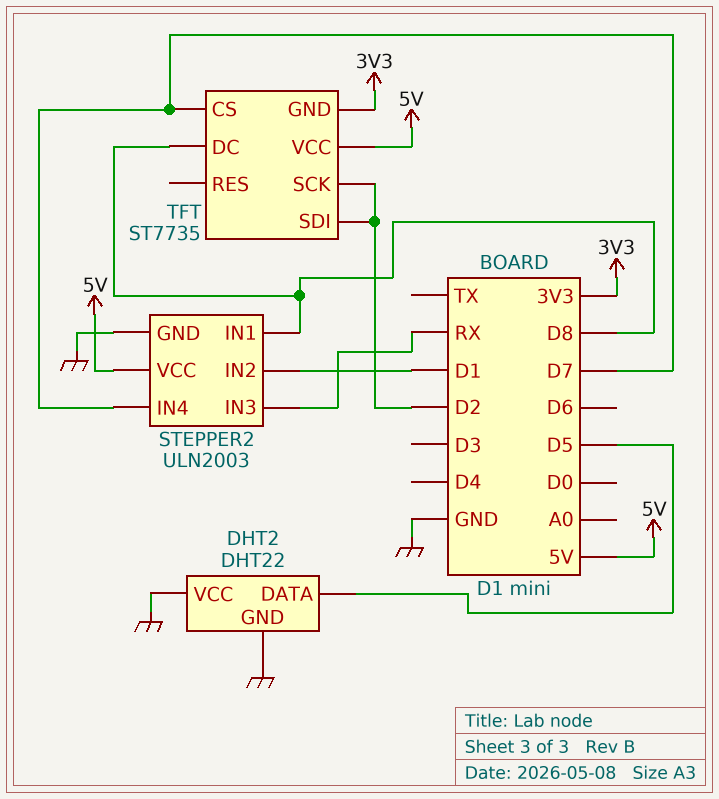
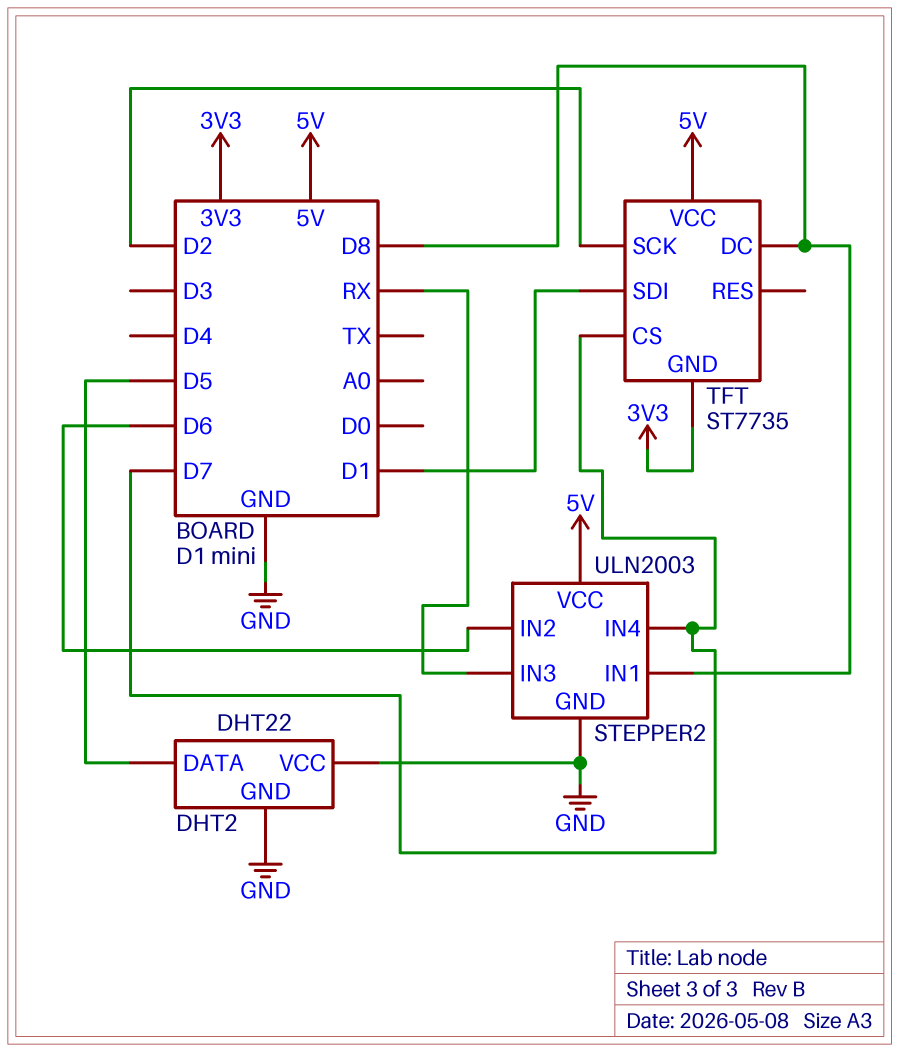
STEPPER2 pin IN2: D1 -> D6
TFT pin SDI: D2 -> D1

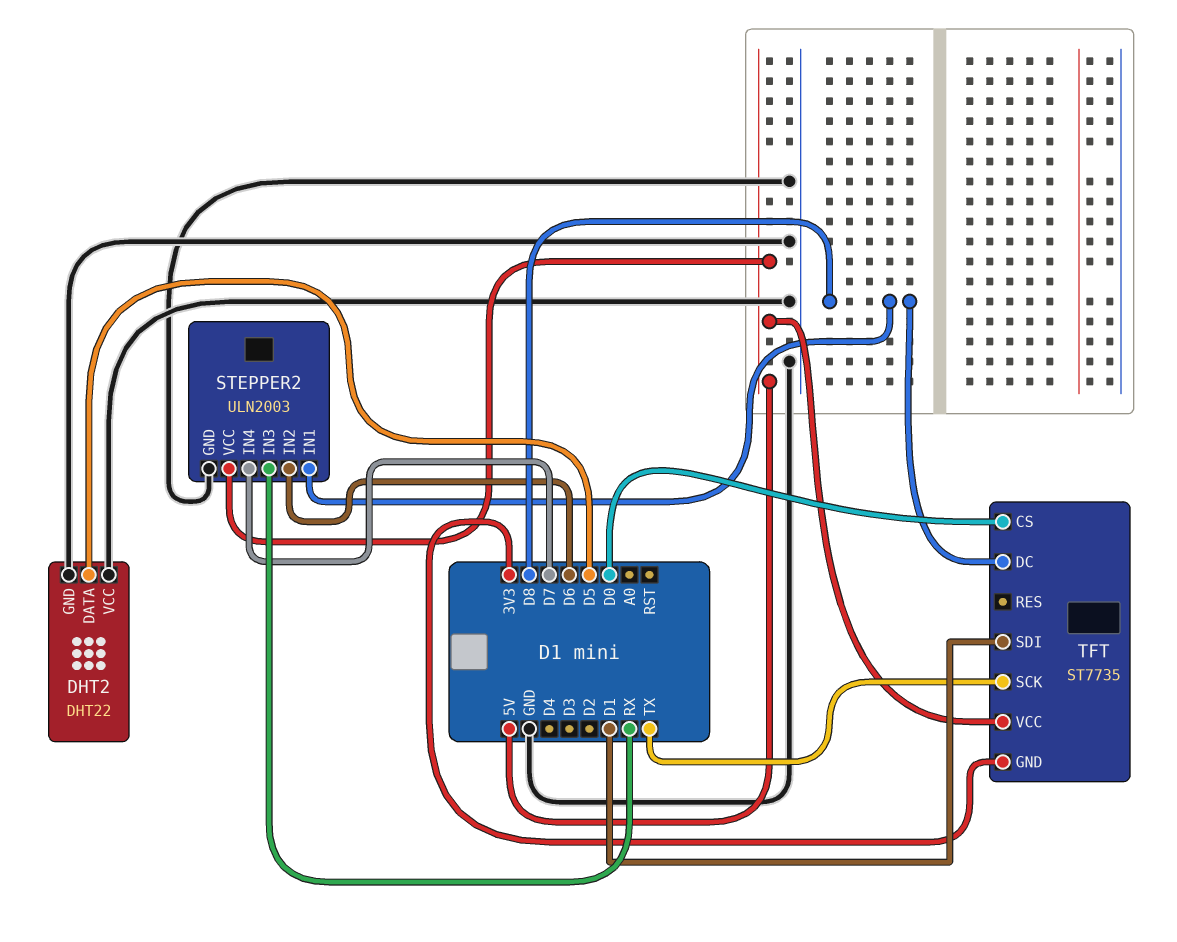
TFT pin CS: D7 -> D0
TFT pin SCK: D2 -> TX

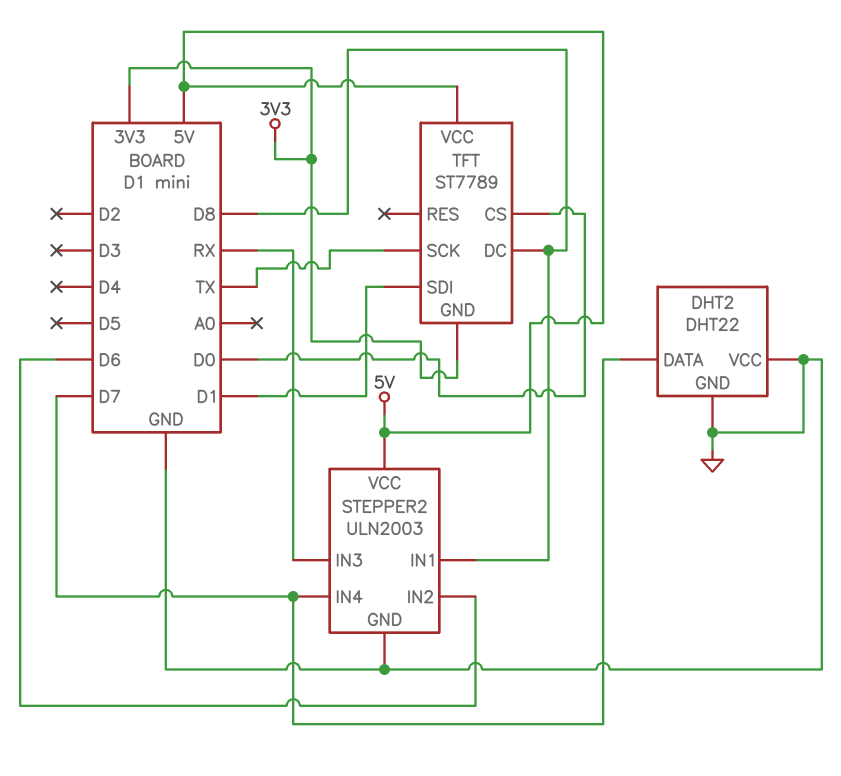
DHT2 pin DATA: D5 -> D7
TFT: ST7735 -> ST7789

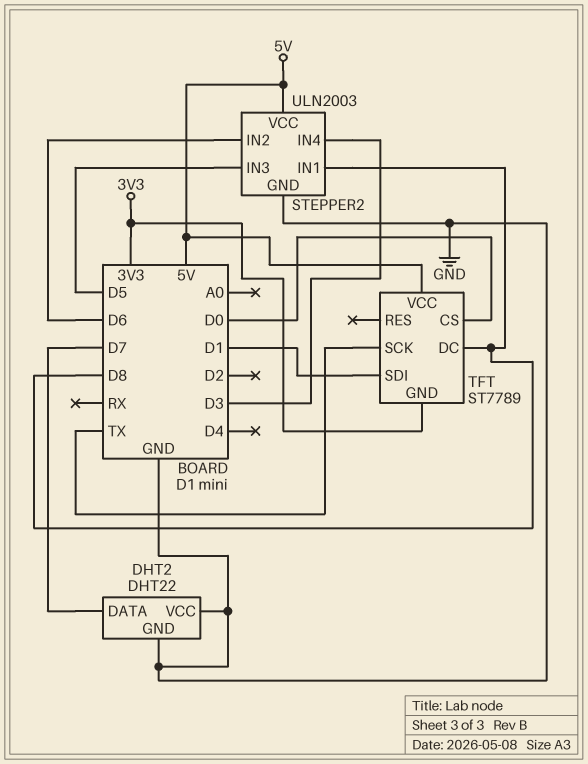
STEPPER2 pin IN3: RX -> D5
STEPPER2 pin IN4: D7 -> D3

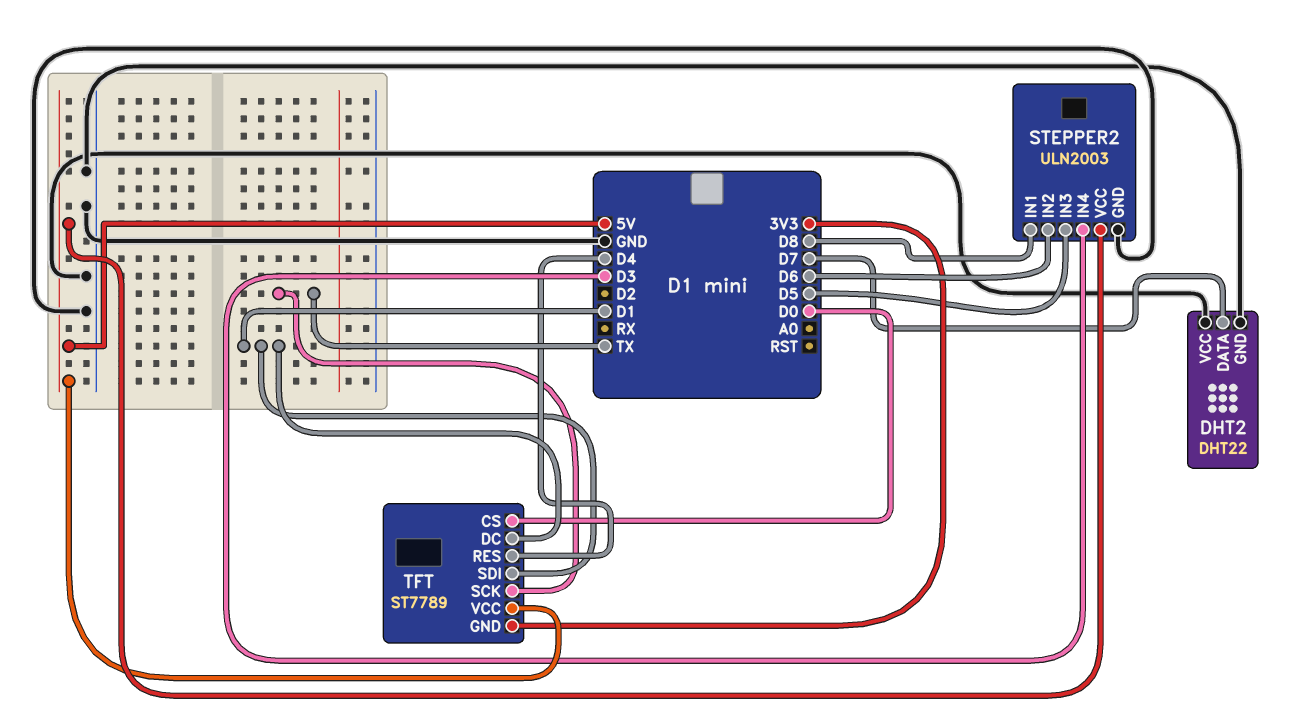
TFT pin DC: D8 -> D1
TFT pin RES: none -> D4

